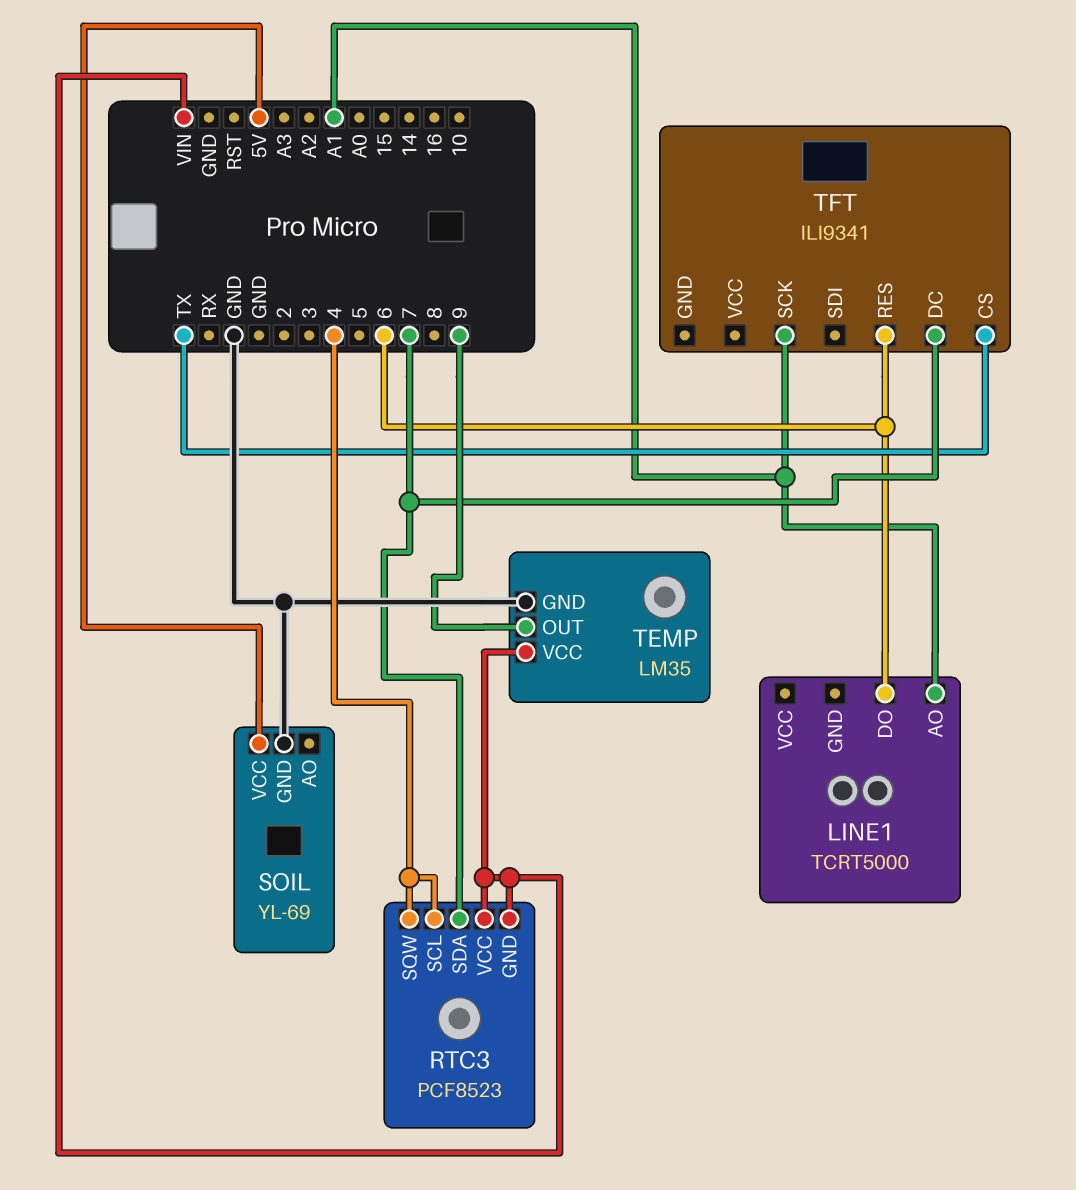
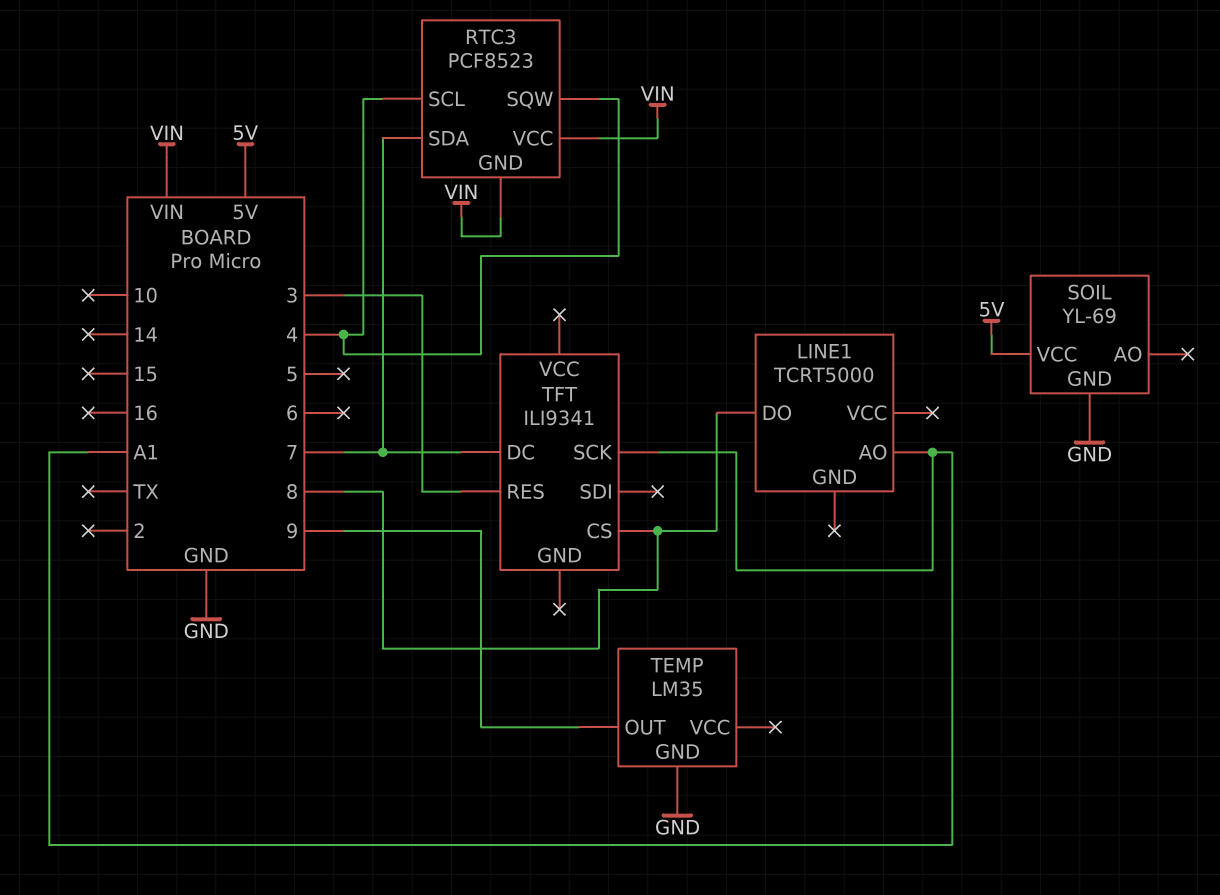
LINE1 pin DO: 6 -> 8
TEMP pin VCC: VIN -> none
TFT pin CS: TX -> 8
TFT pin RES: 6 -> 3

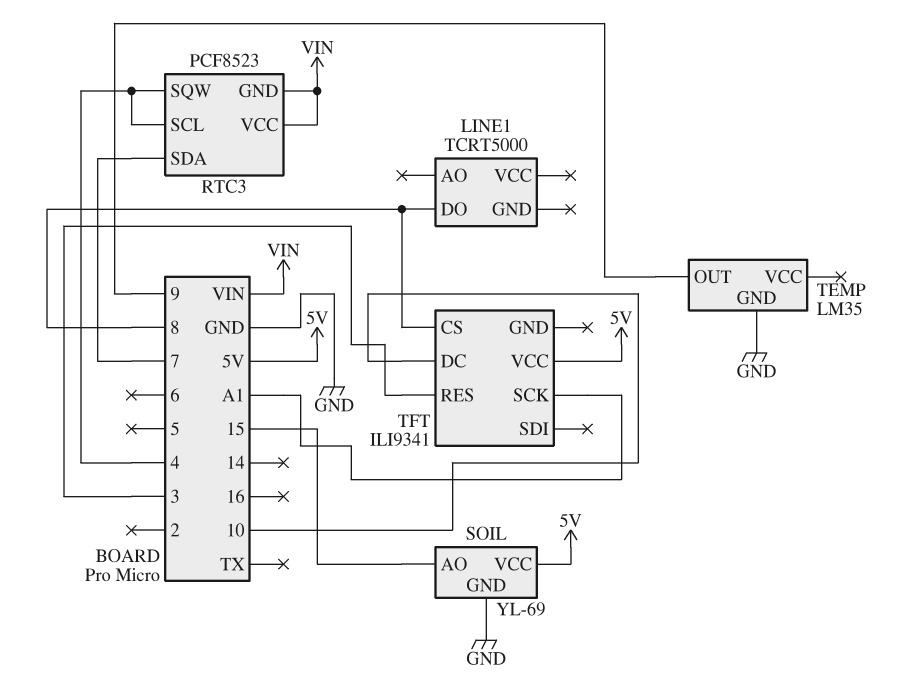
LINE1 pin AO: A1 -> none
SOIL pin AO: none -> 15
TFT pin DC: 7 -> 10
TFT pin VCC: none -> 5V

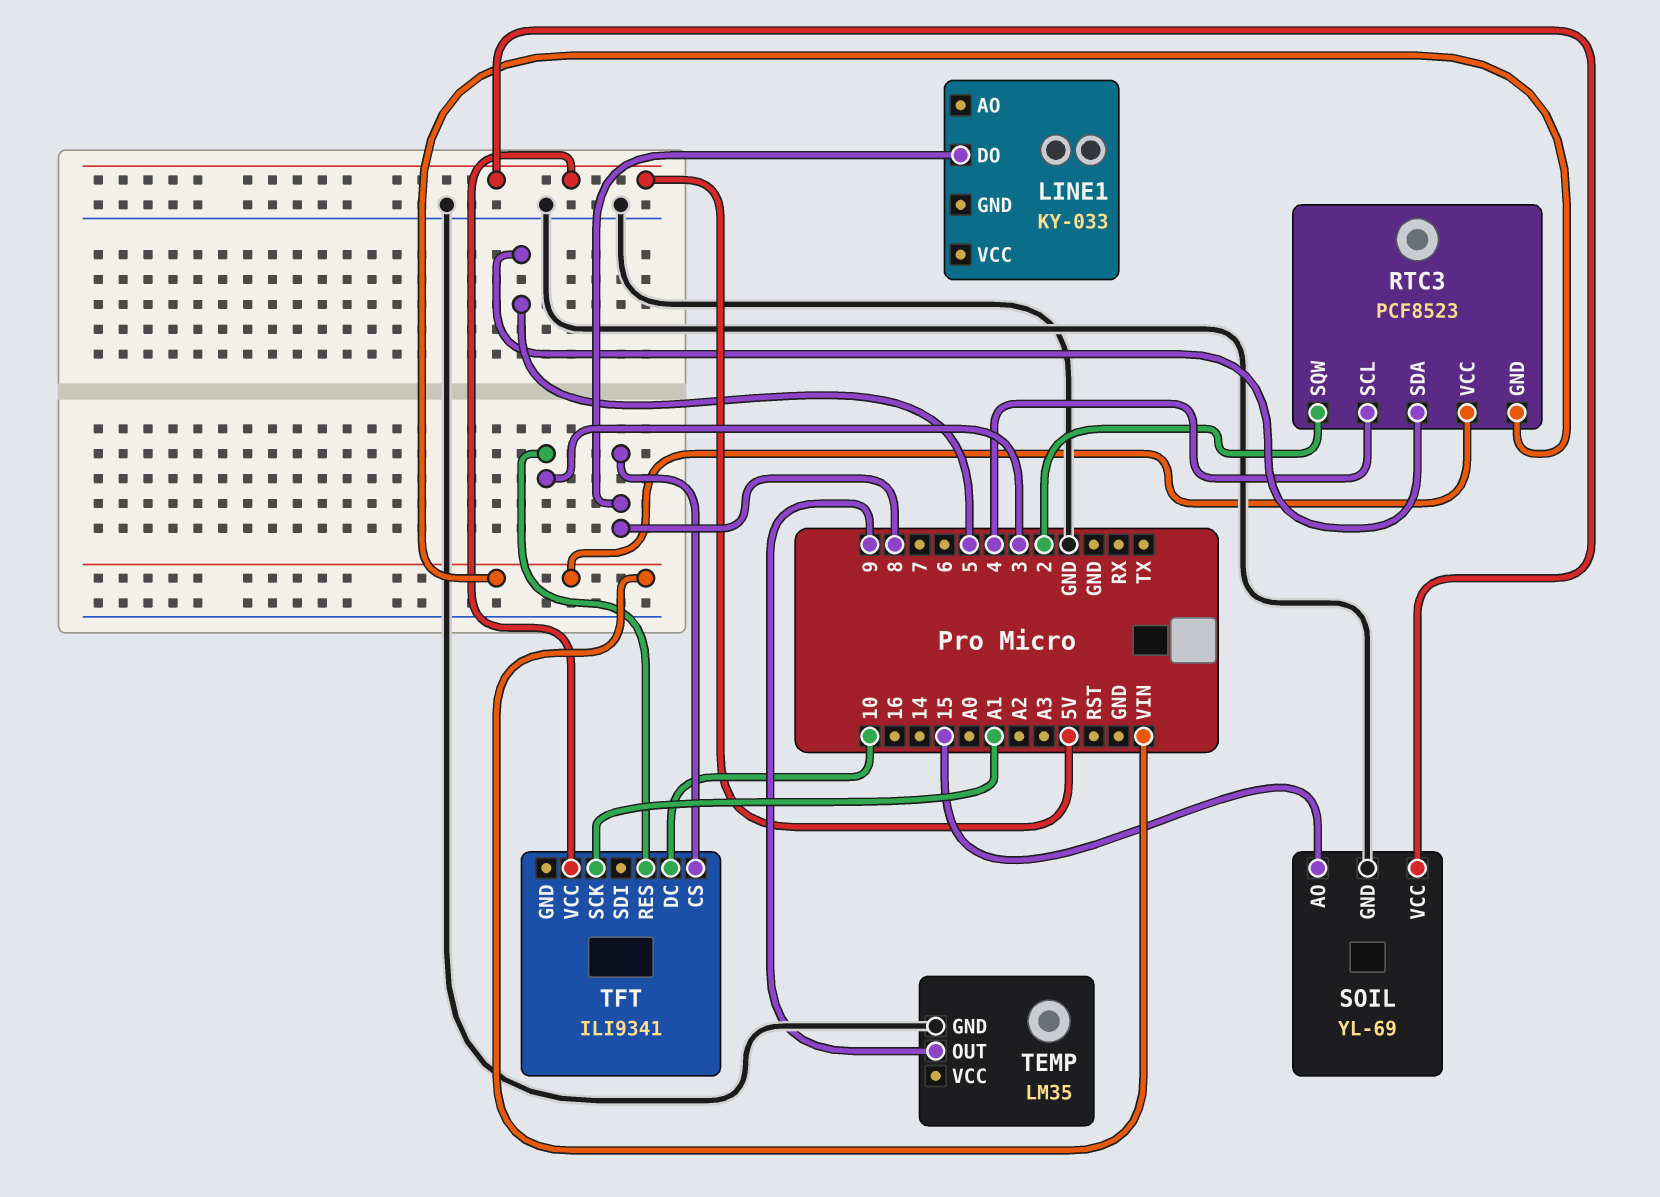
LINE1: TCRT5000 -> KY-033
RTC3 pin SDA: 7 -> 5
RTC3 pin SQW: 4 -> 2

